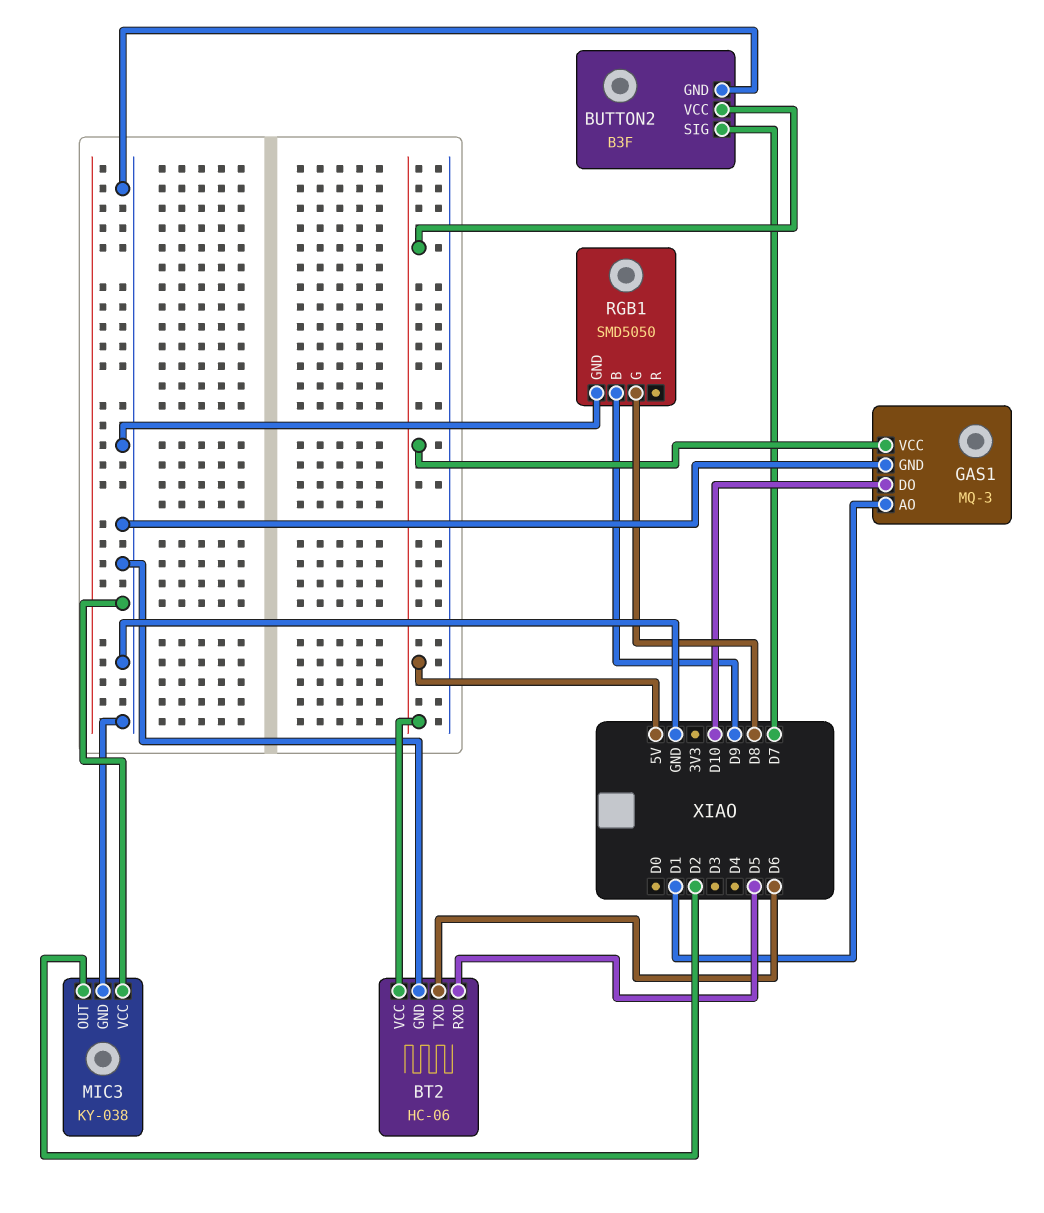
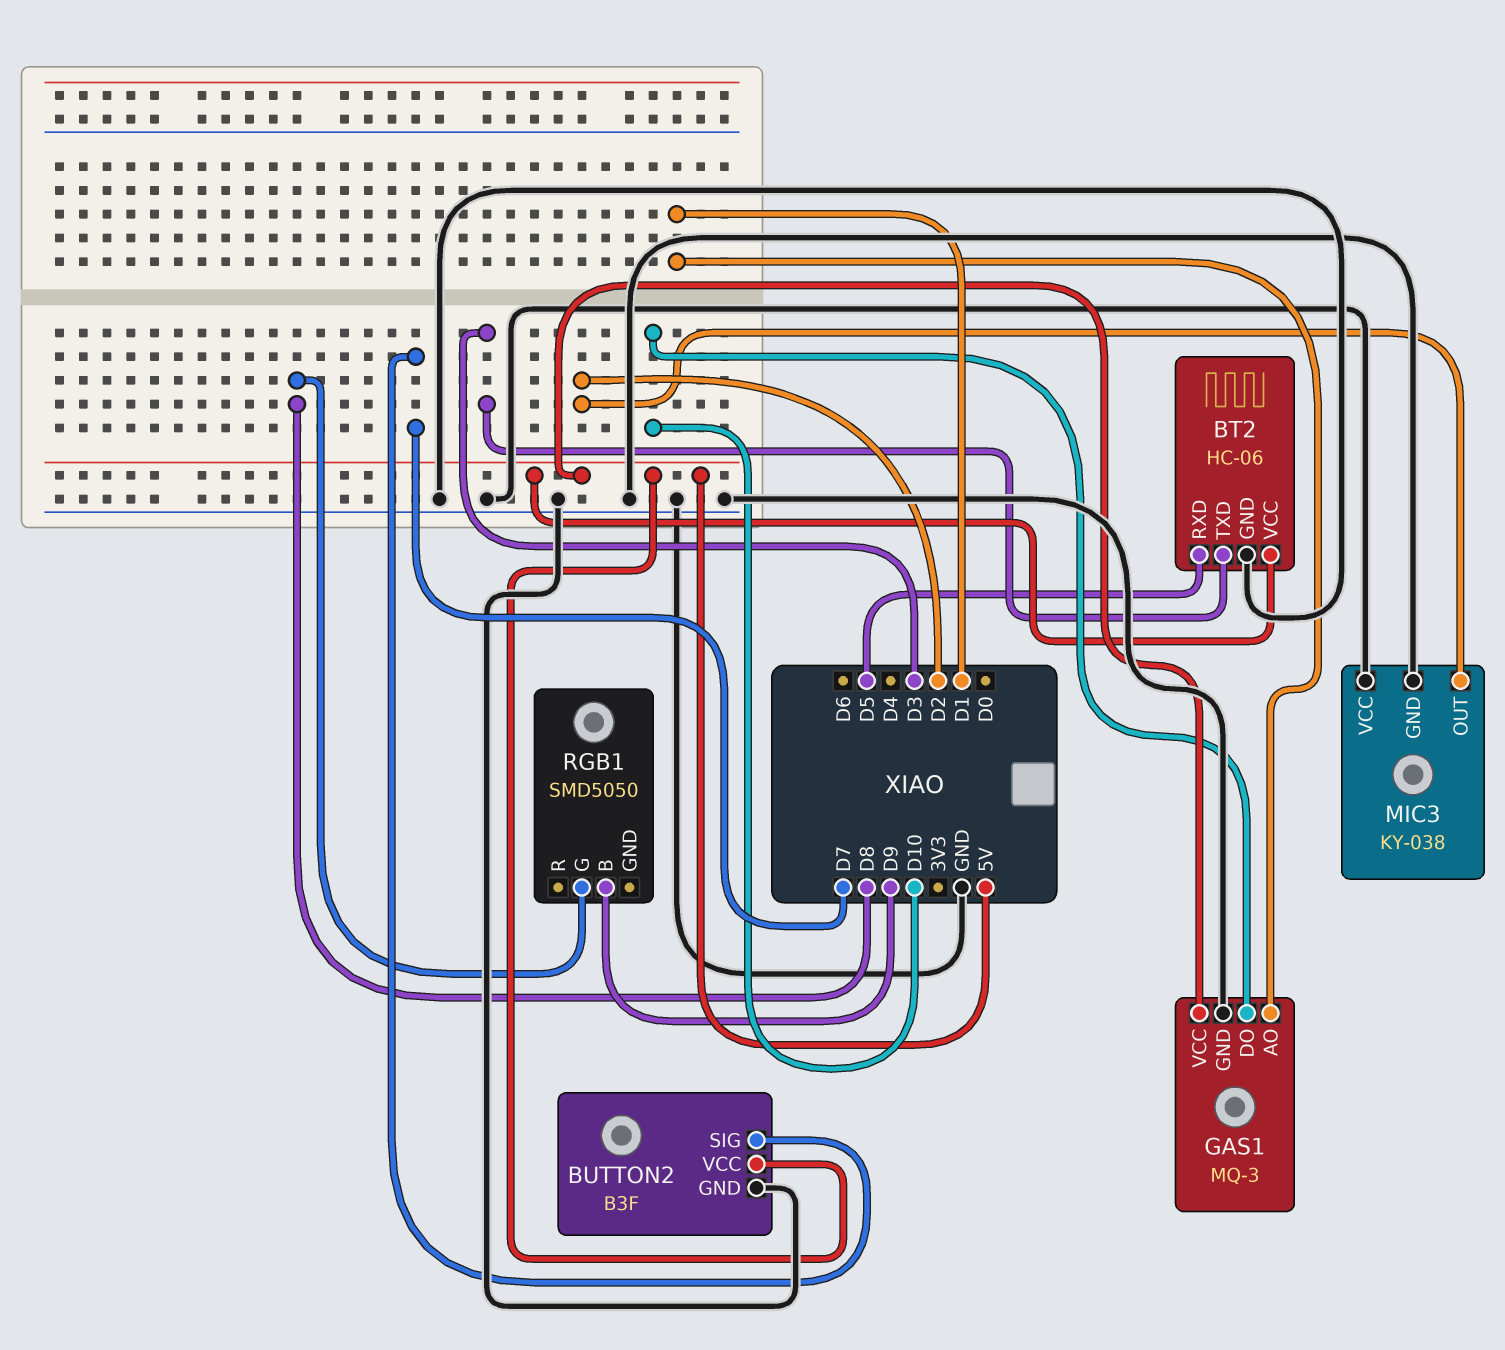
BT2 pin TXD: D6 -> D3
RGB1 pin GND: GND -> none

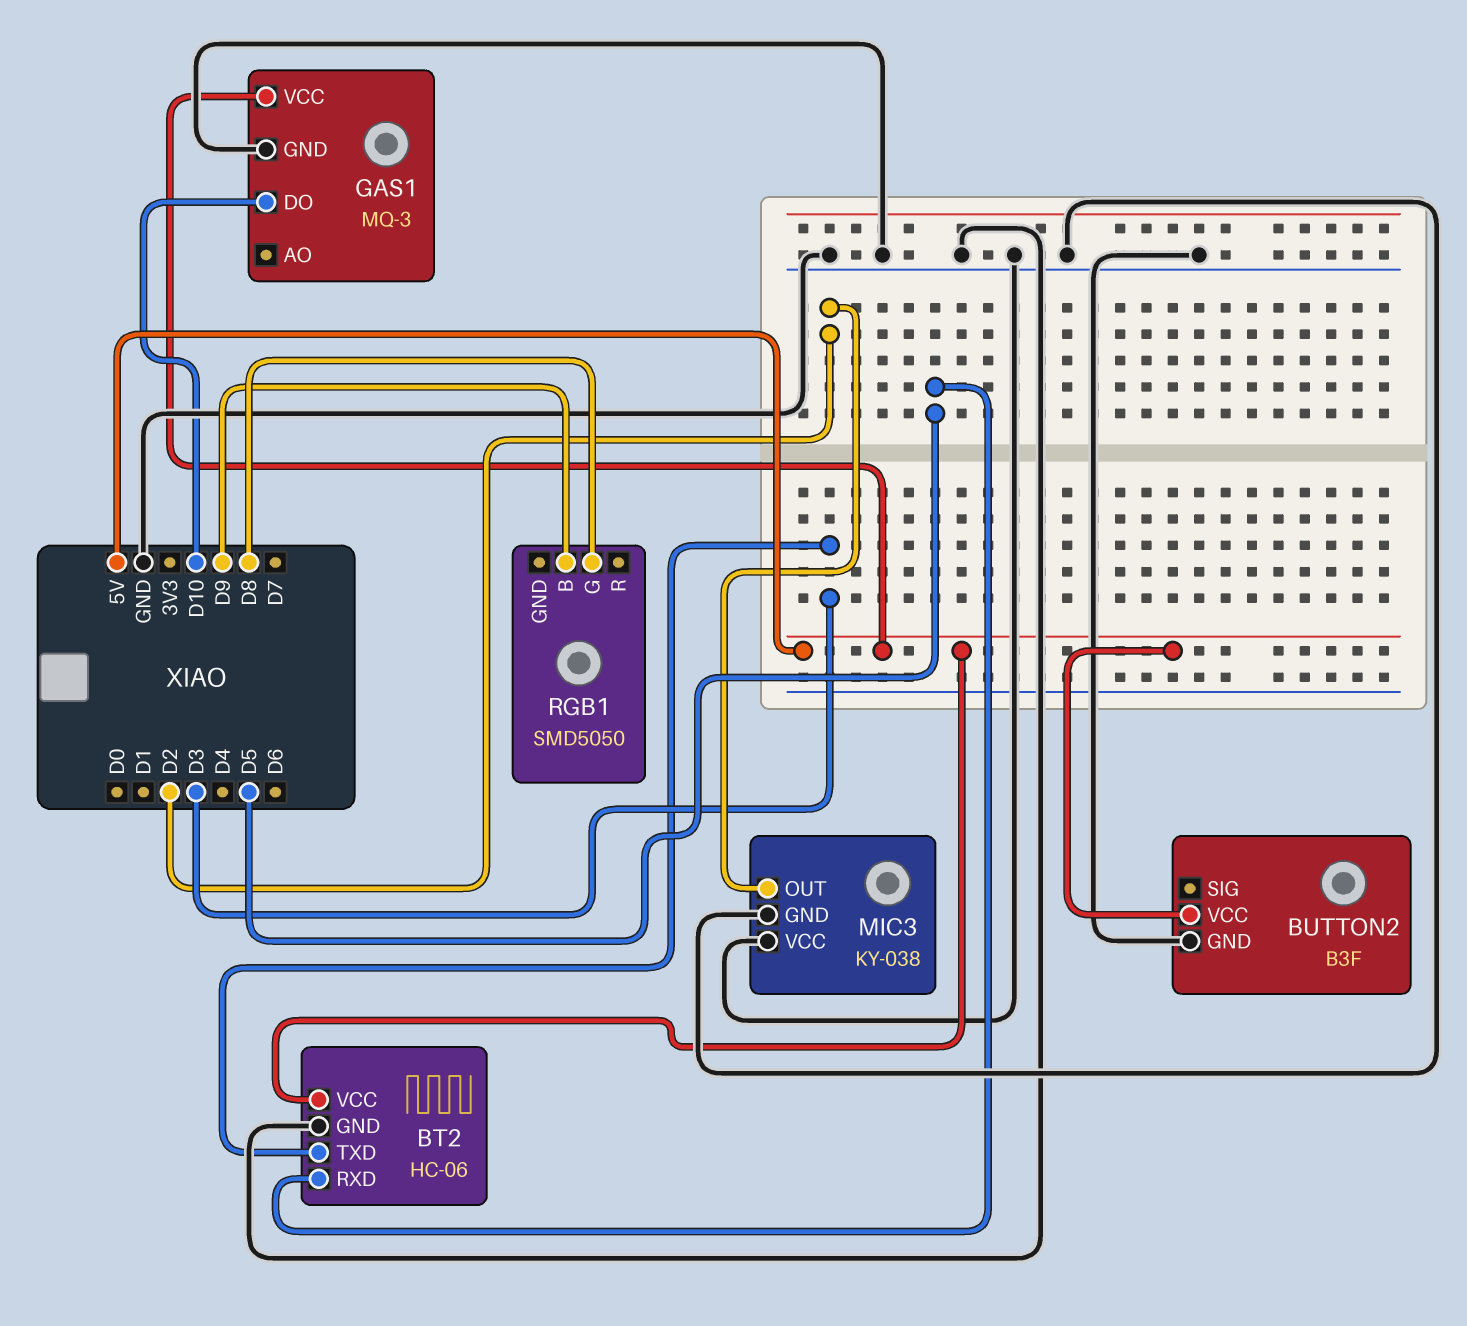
BUTTON2 pin SIG: D7 -> none
GAS1 pin AO: D1 -> none

